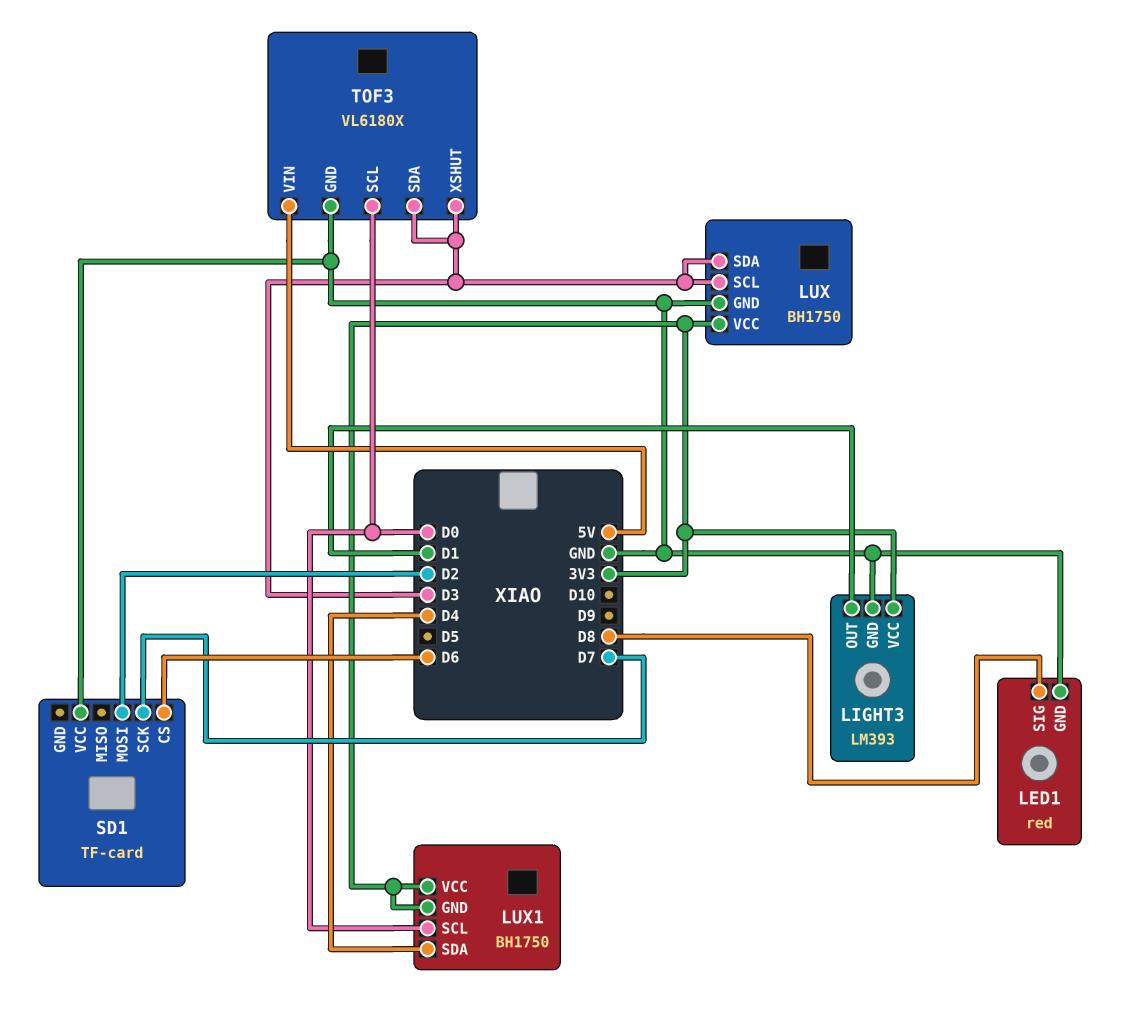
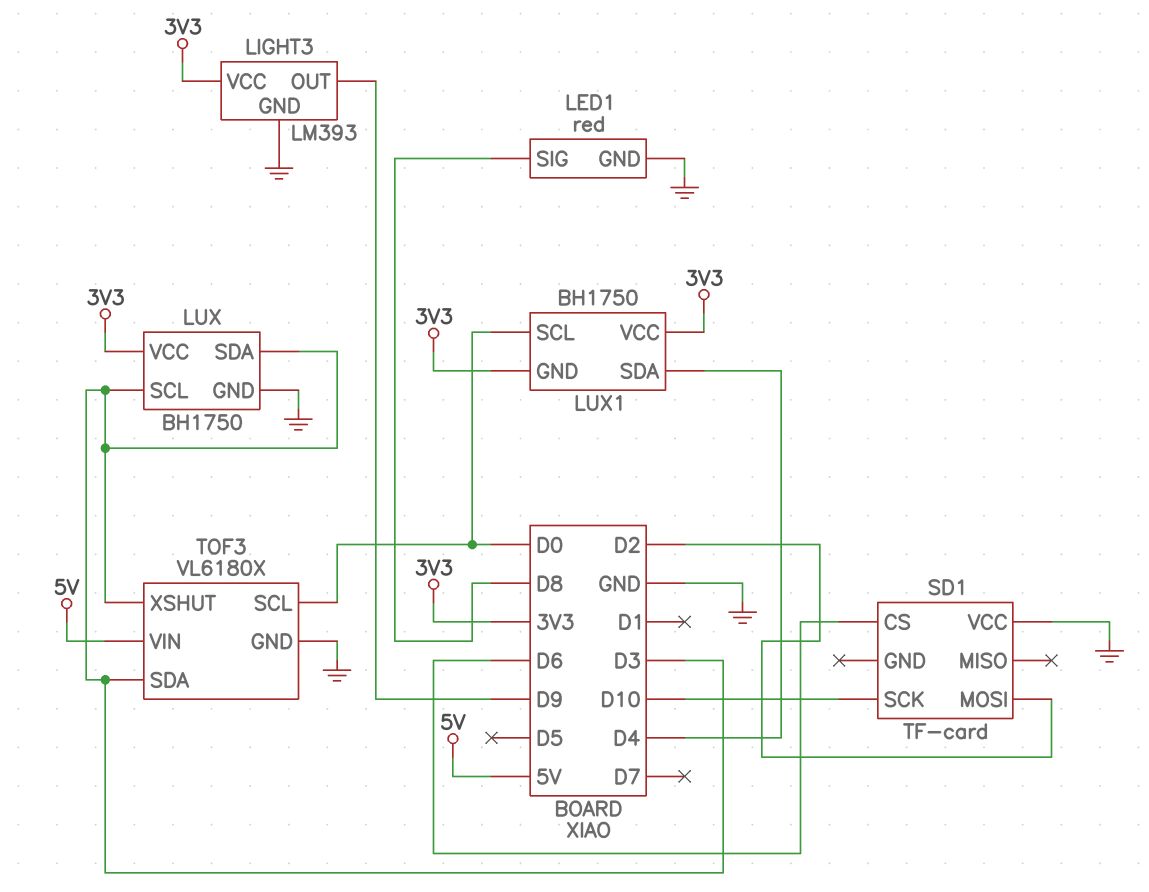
LIGHT3 pin OUT: D1 -> D9
SD1 pin SCK: D7 -> D10

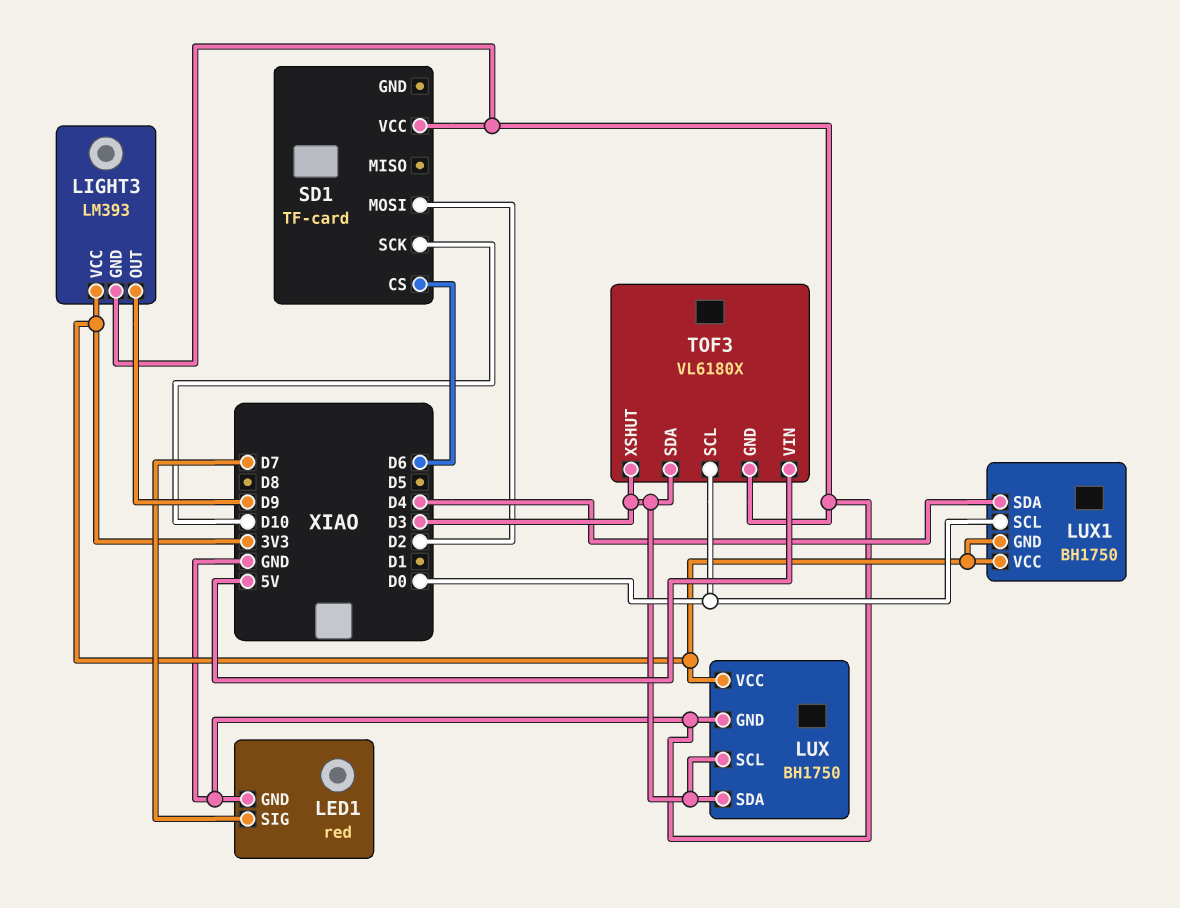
LED1 pin SIG: D8 -> D7

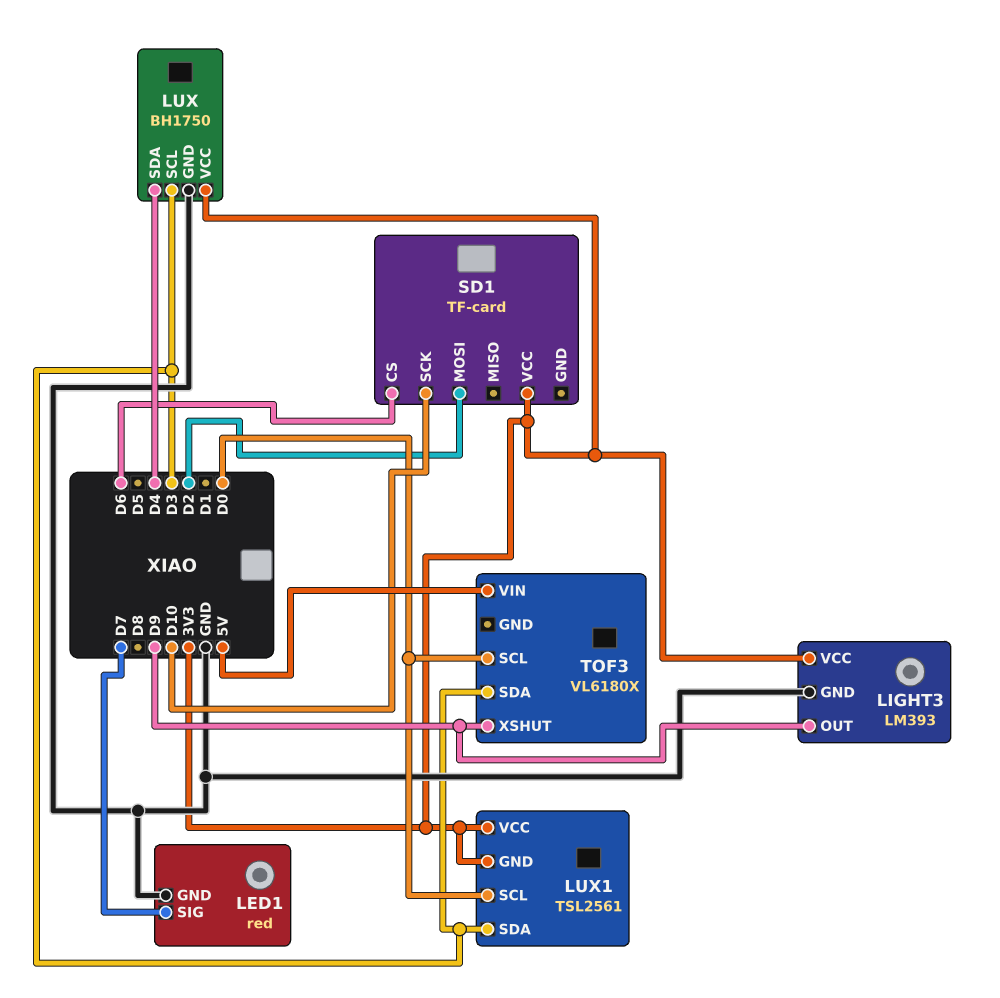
LUX pin SDA: D3 -> D4
LUX1: BH1750 -> TSL2561
LUX1 pin SDA: D4 -> D3
SD1 pin VCC: GND -> 3V3
TOF3 pin GND: GND -> none
TOF3 pin XSHUT: D3 -> D9

